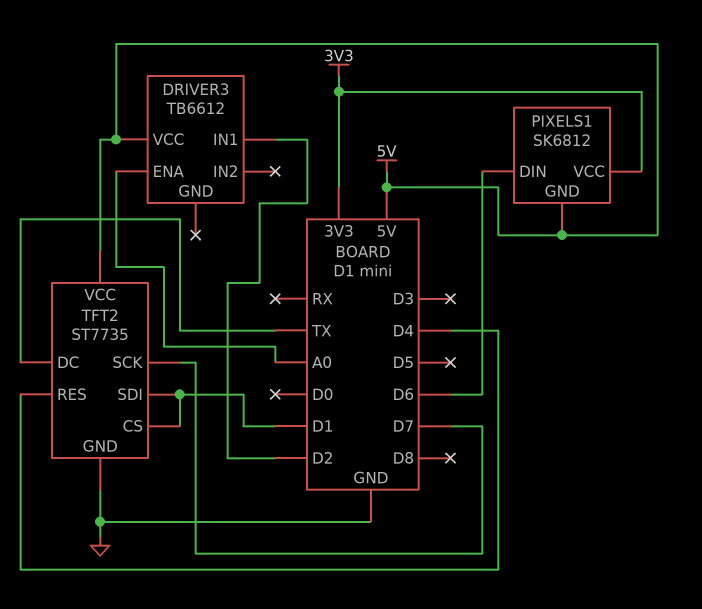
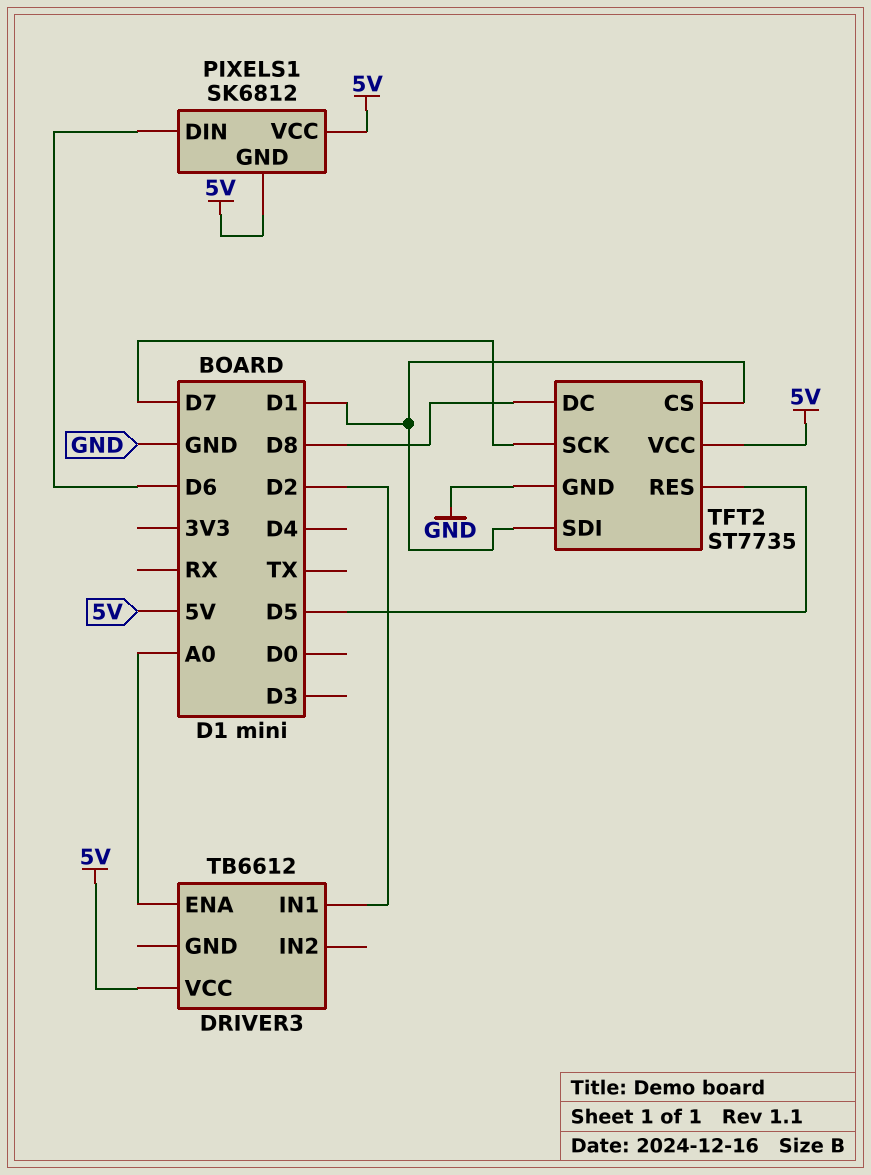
PIXELS1 pin VCC: 3V3 -> 5V
TFT2 pin DC: TX -> D8
TFT2 pin RES: D4 -> D5

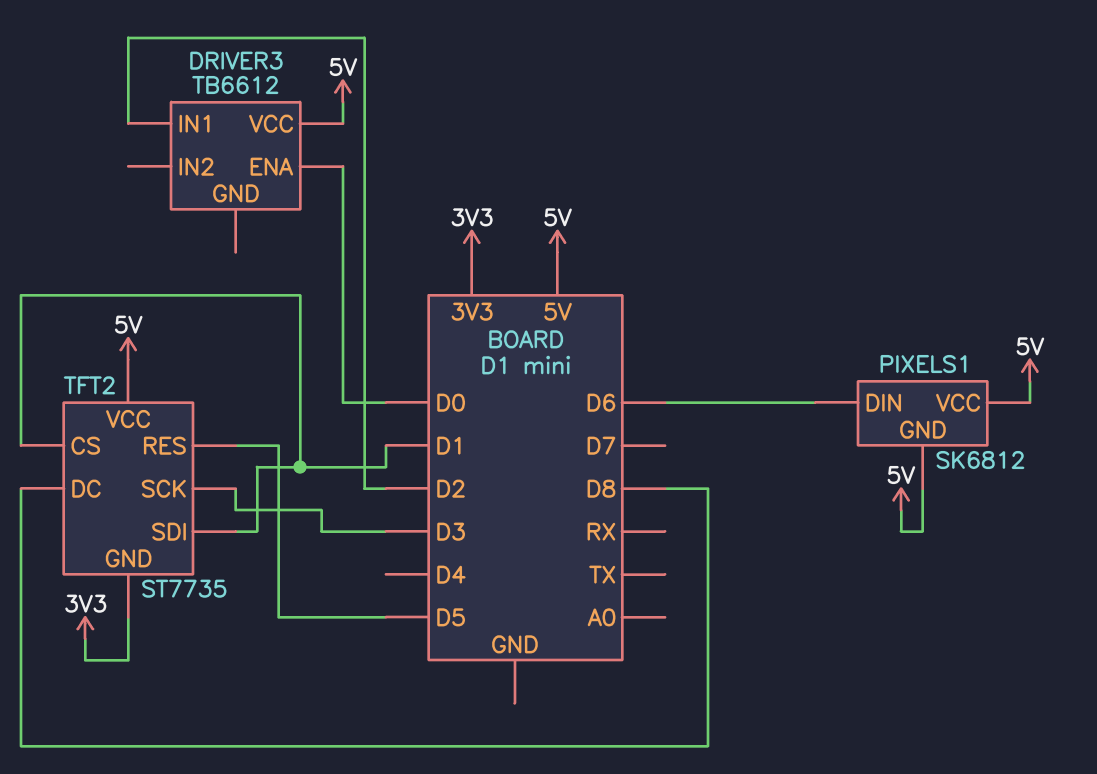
DRIVER3 pin ENA: A0 -> D0
TFT2 pin GND: GND -> 3V3
TFT2 pin SCK: D7 -> D3

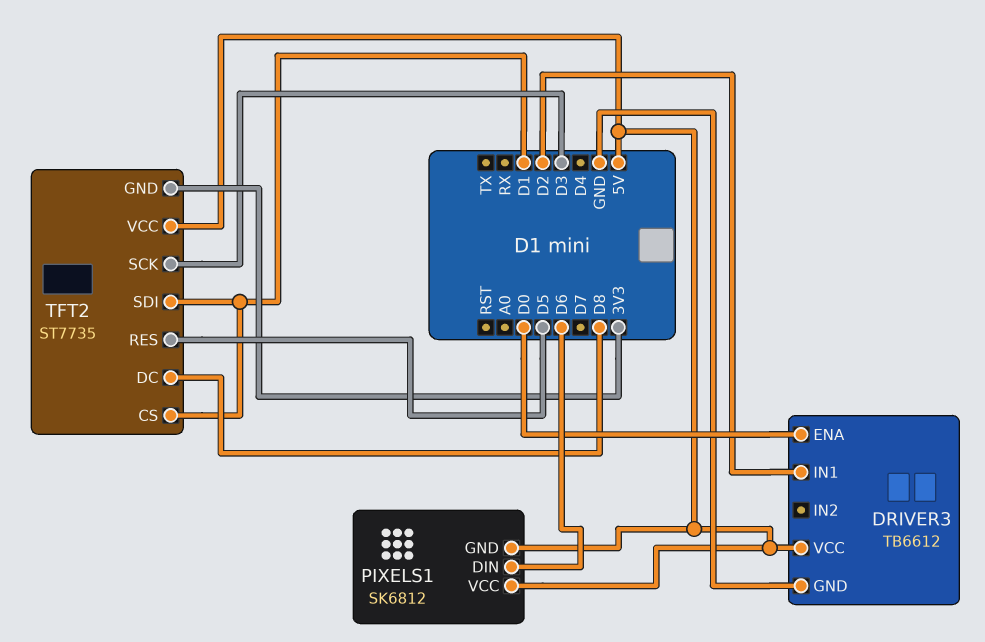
DRIVER3 pin GND: none -> GND

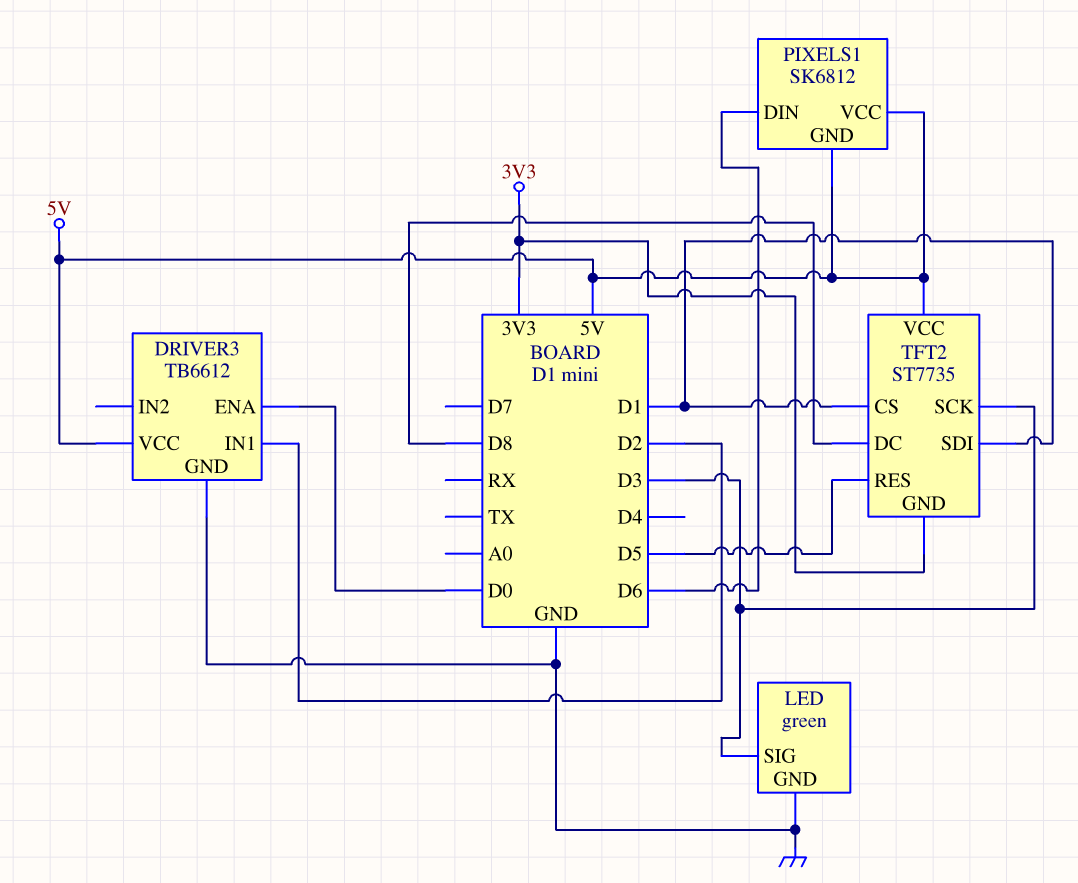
LED: none -> green
LED pin GND: none -> GND
LED pin SIG: none -> D3

